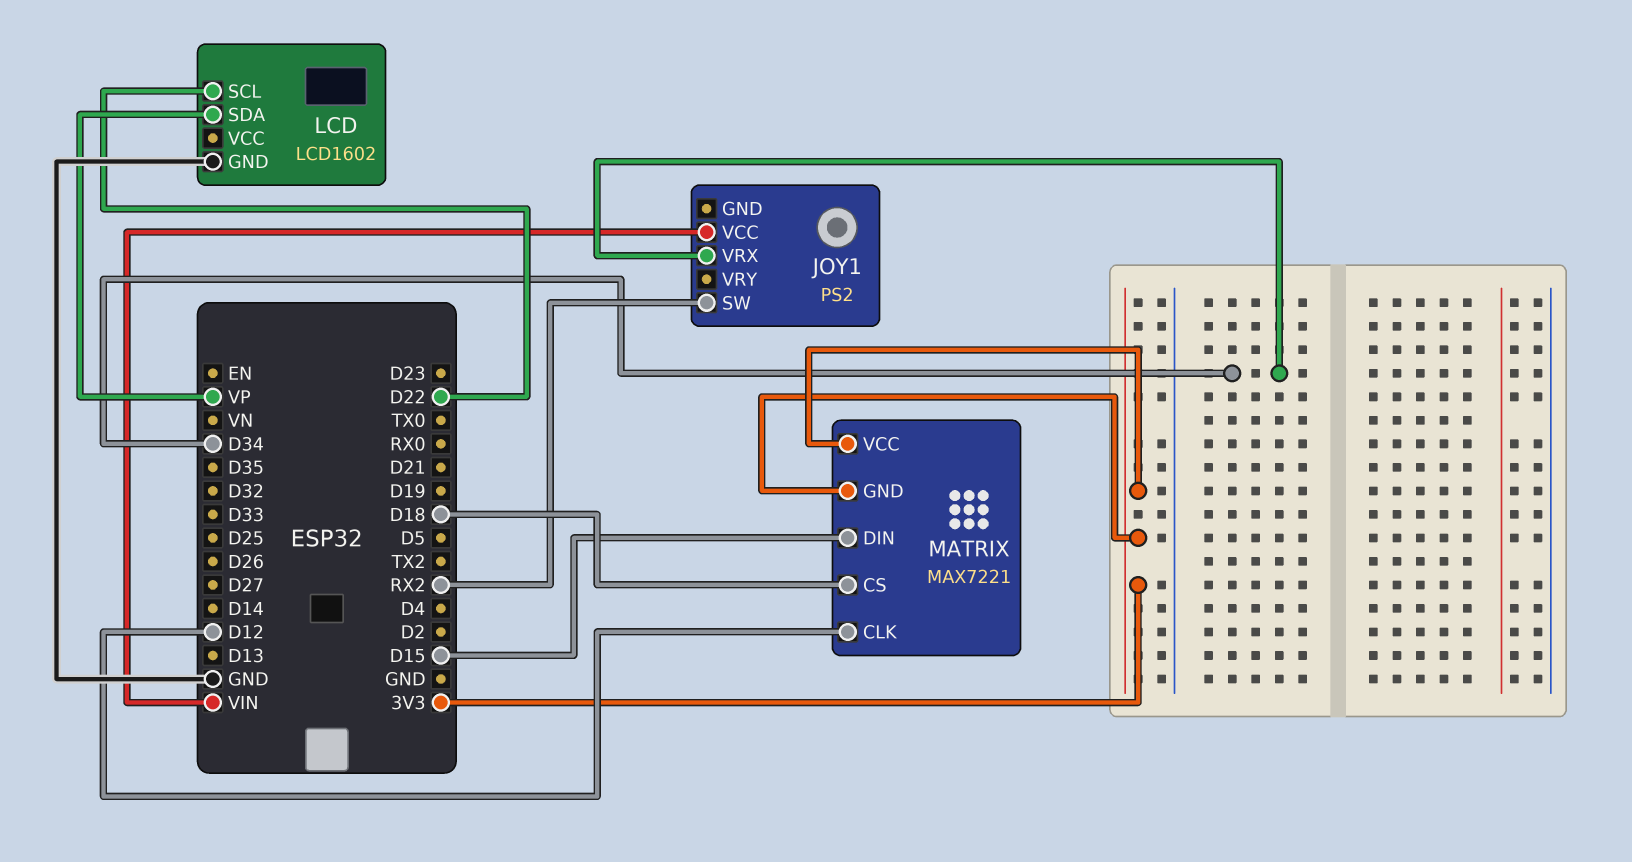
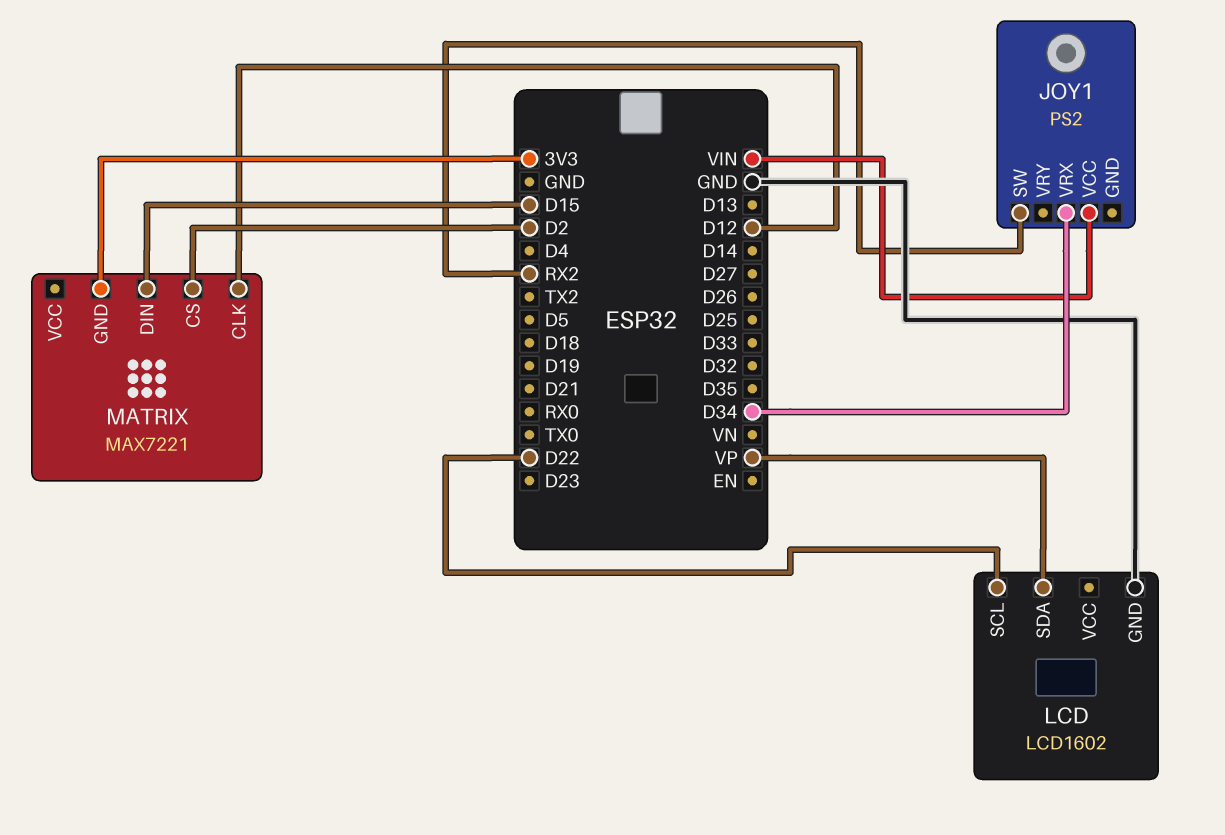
MATRIX pin CS: D18 -> D2
MATRIX pin VCC: 3V3 -> none

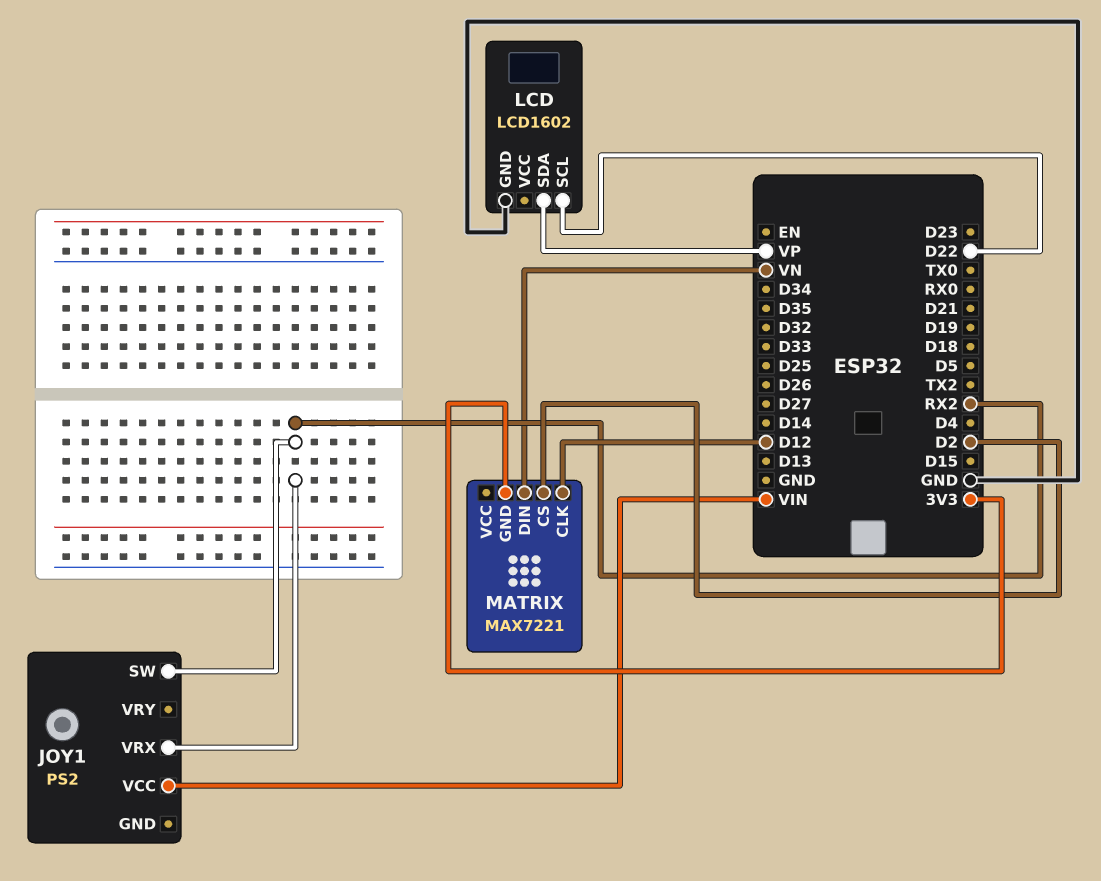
JOY1 pin VRX: D34 -> RX2
MATRIX pin DIN: D15 -> VN

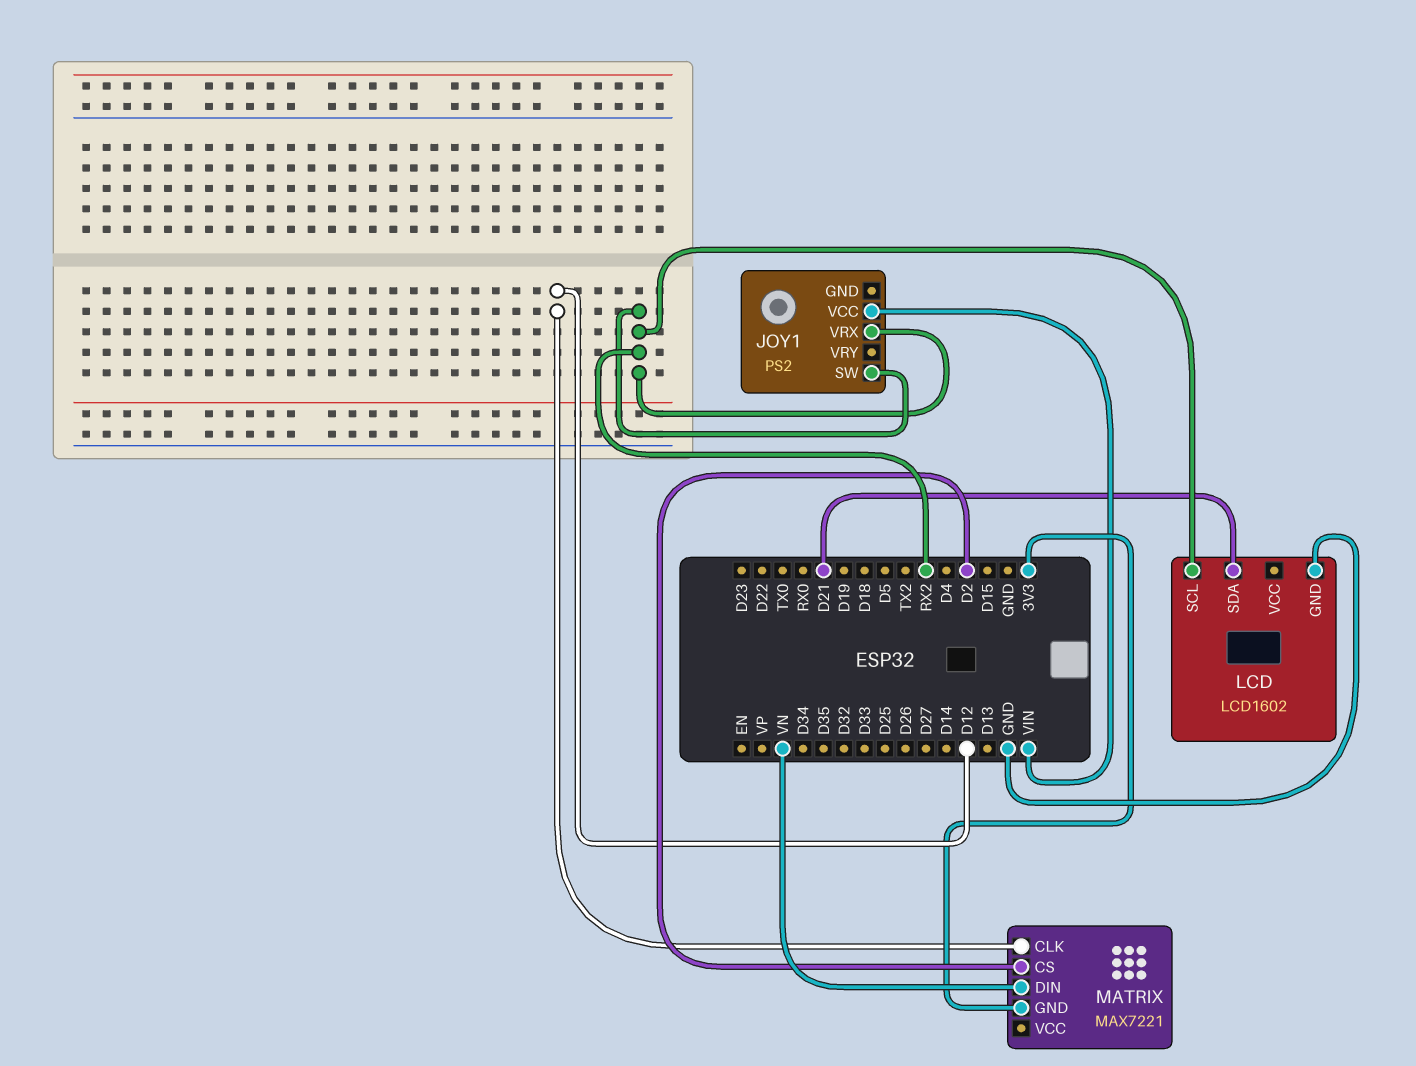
LCD pin SCL: D22 -> RX2
LCD pin SDA: VP -> D21

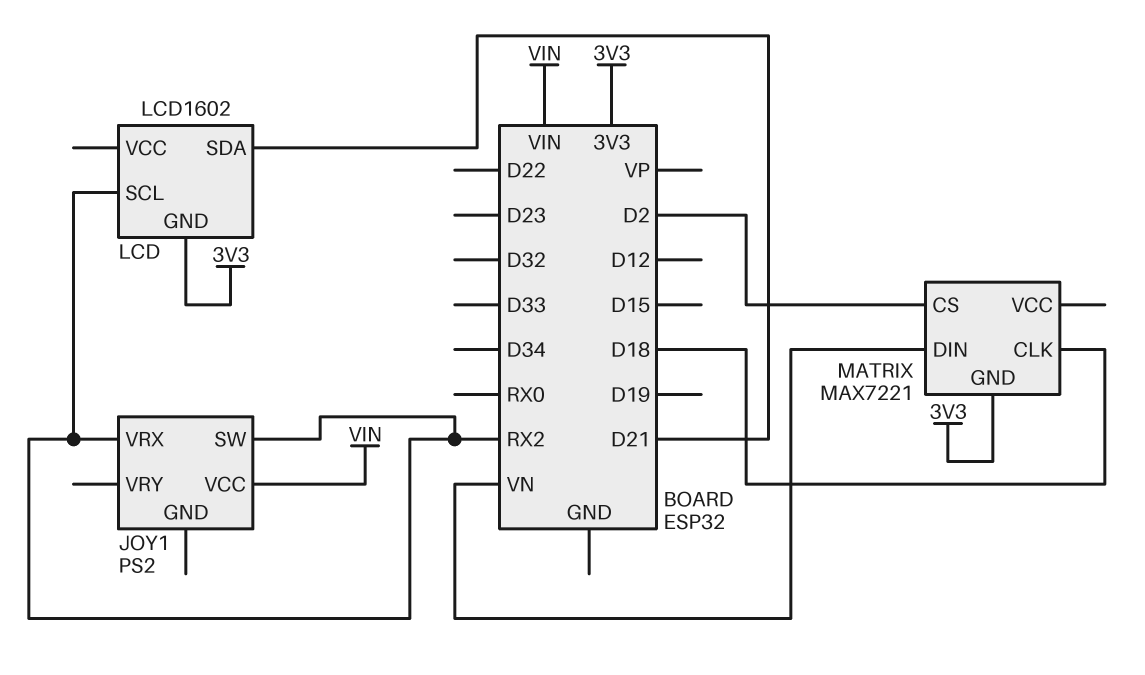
LCD pin GND: GND -> 3V3
MATRIX pin CLK: D12 -> D18

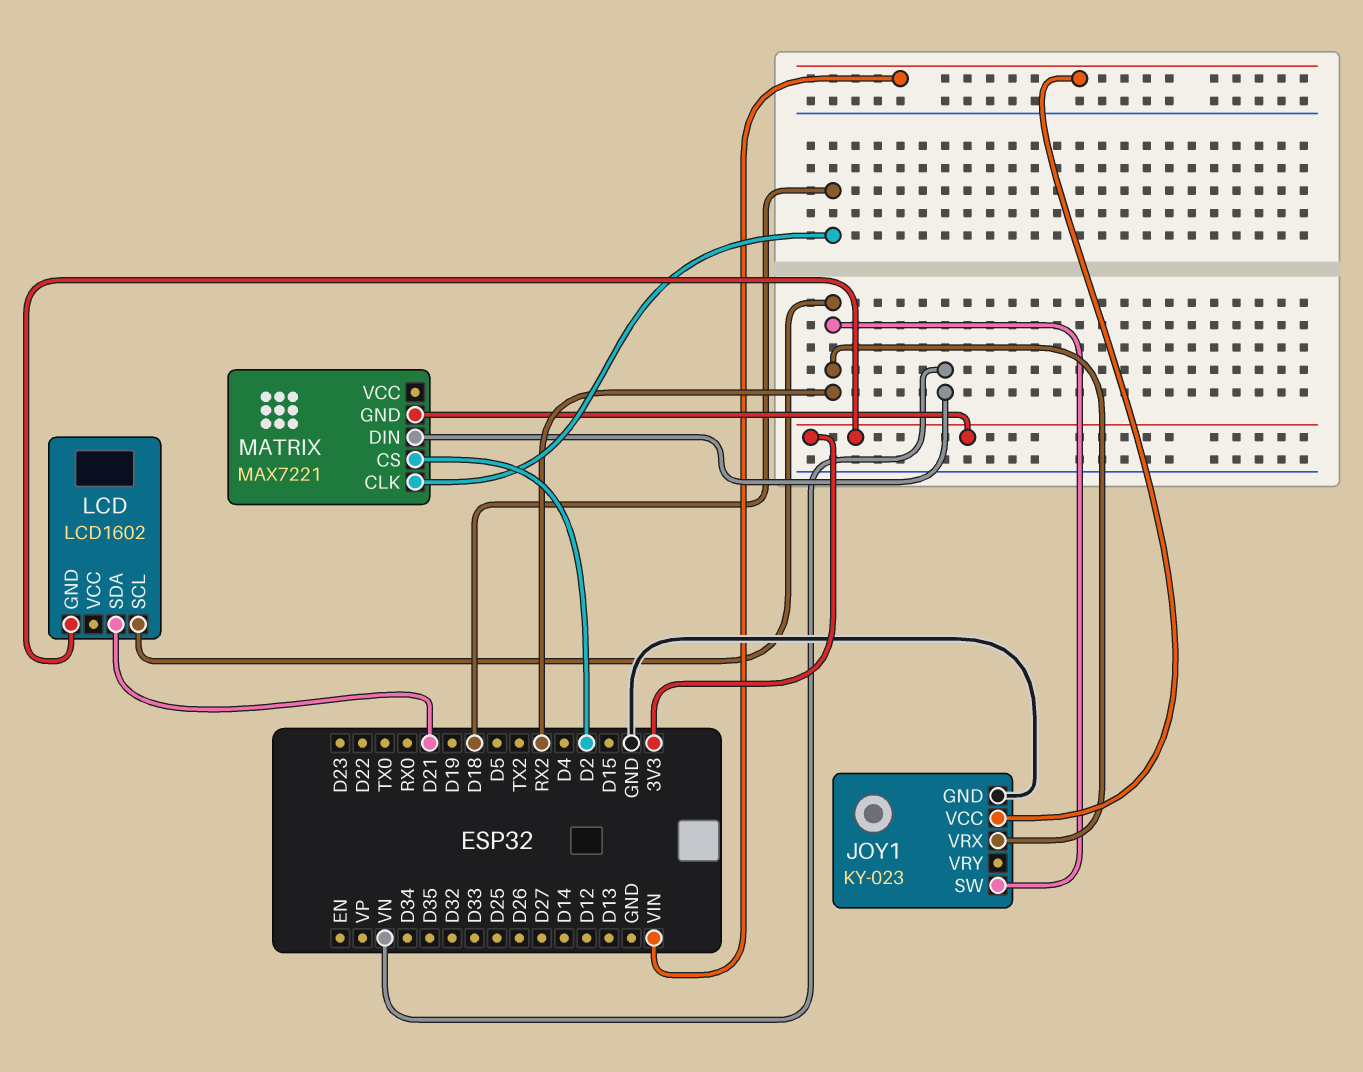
JOY1: PS2 -> KY-023
JOY1 pin GND: none -> GND

